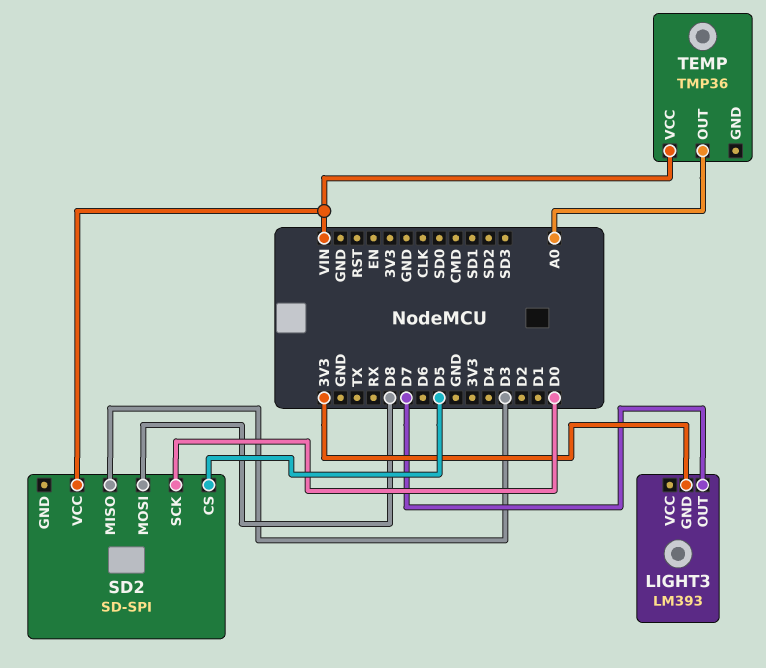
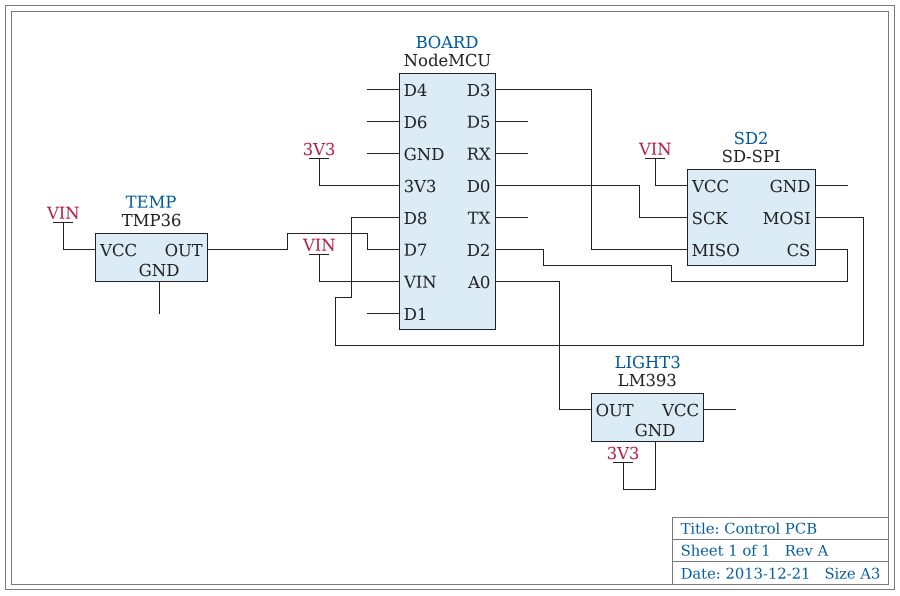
LIGHT3 pin OUT: D7 -> A0
SD2 pin CS: D5 -> D2
TEMP pin OUT: A0 -> D7

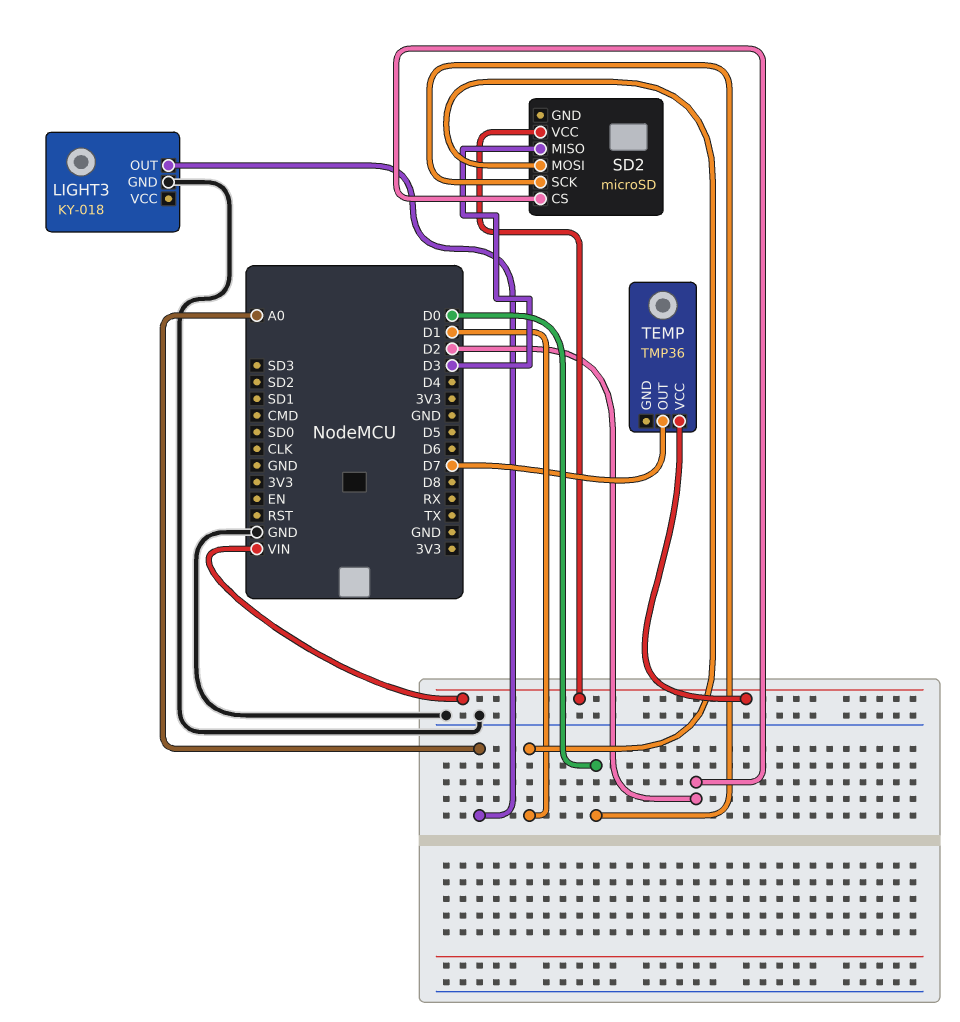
LIGHT3: LM393 -> KY-018
LIGHT3 pin GND: 3V3 -> GND
SD2: SD-SPI -> microSD
SD2 pin MOSI: D8 -> D1

